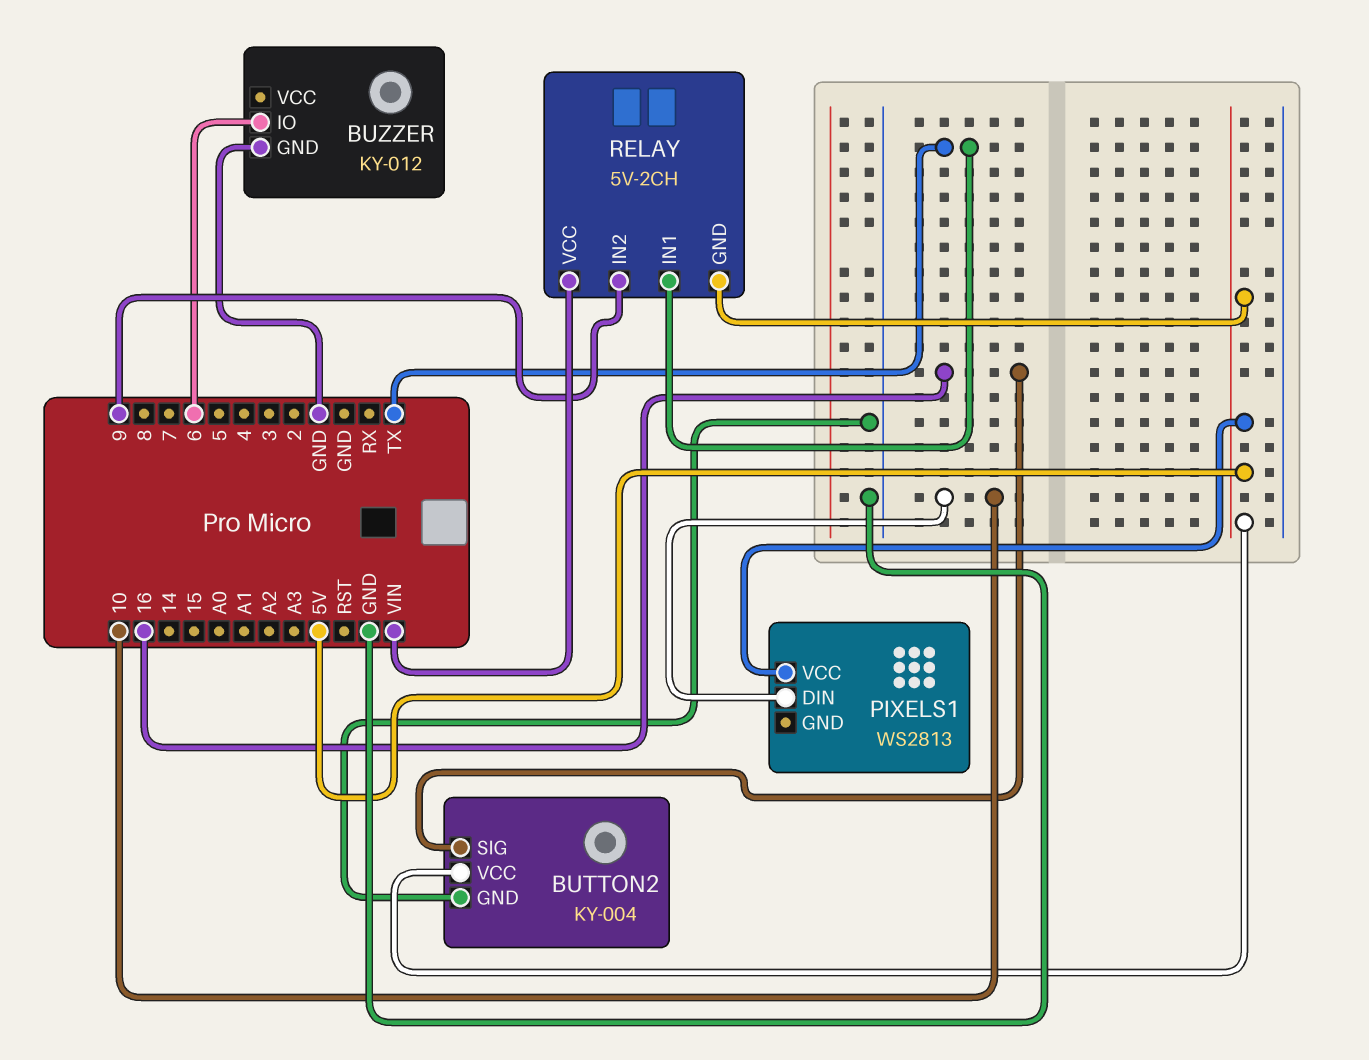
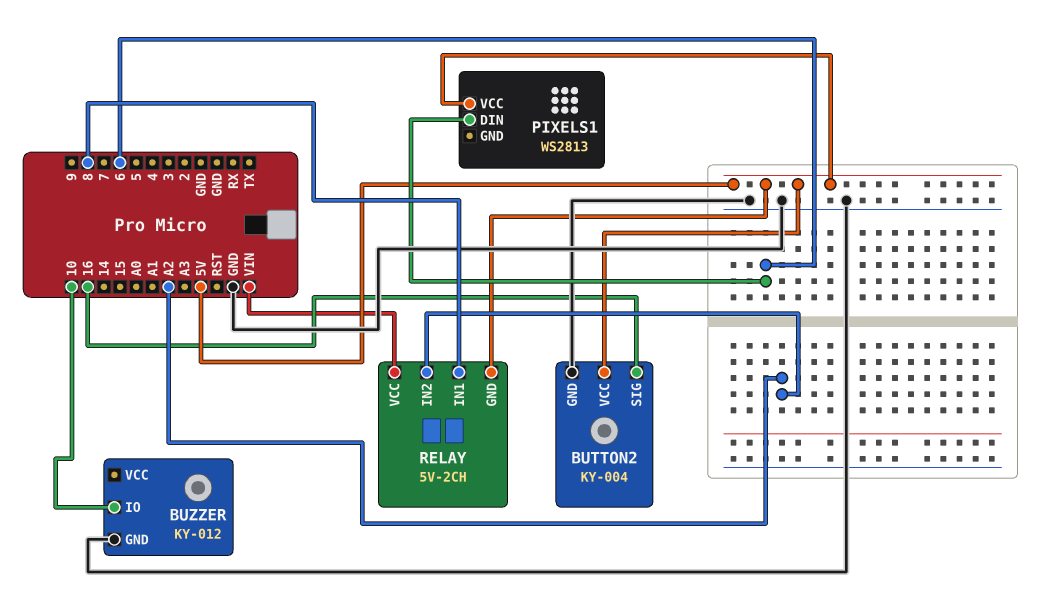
BUZZER pin IO: 6 -> 10
PIXELS1 pin DIN: 10 -> 6
RELAY pin IN1: TX -> 8
RELAY pin IN2: 9 -> A2

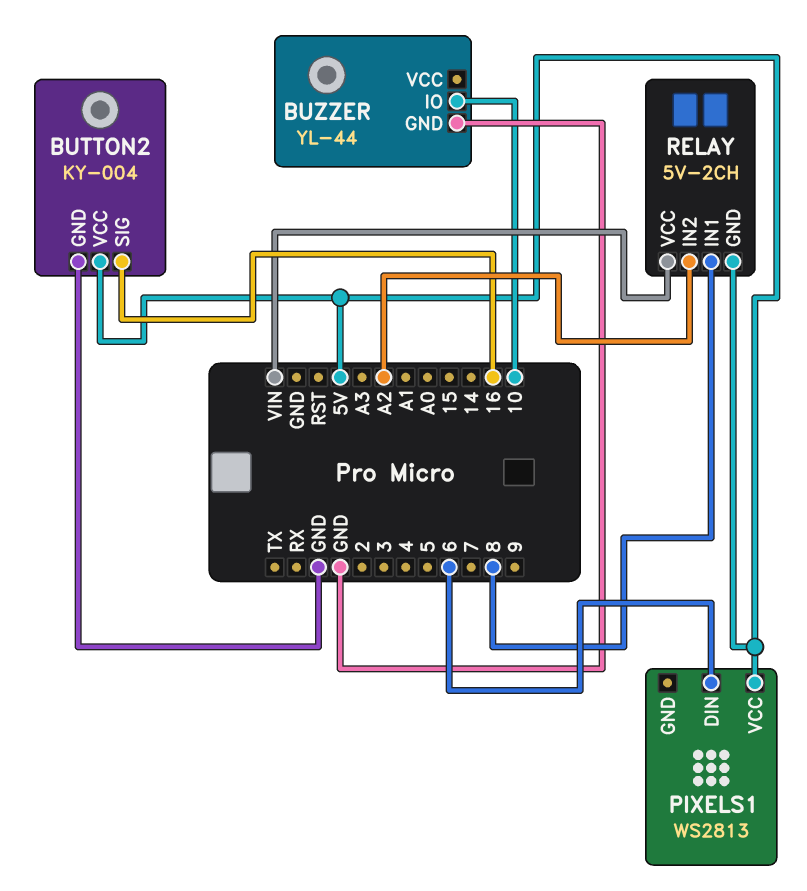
BUZZER: KY-012 -> YL-44

